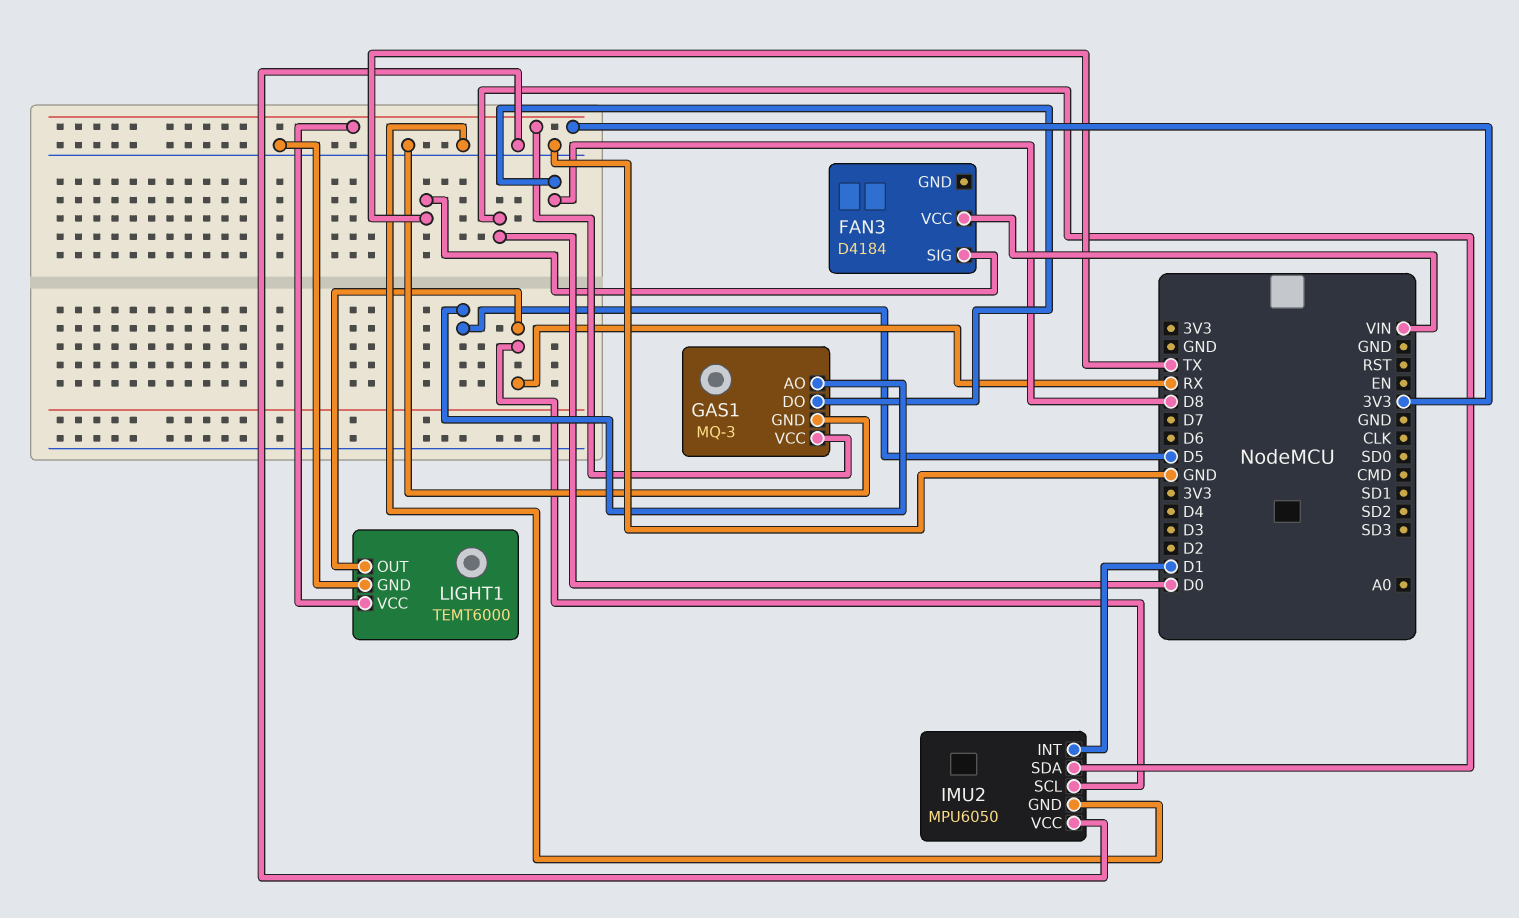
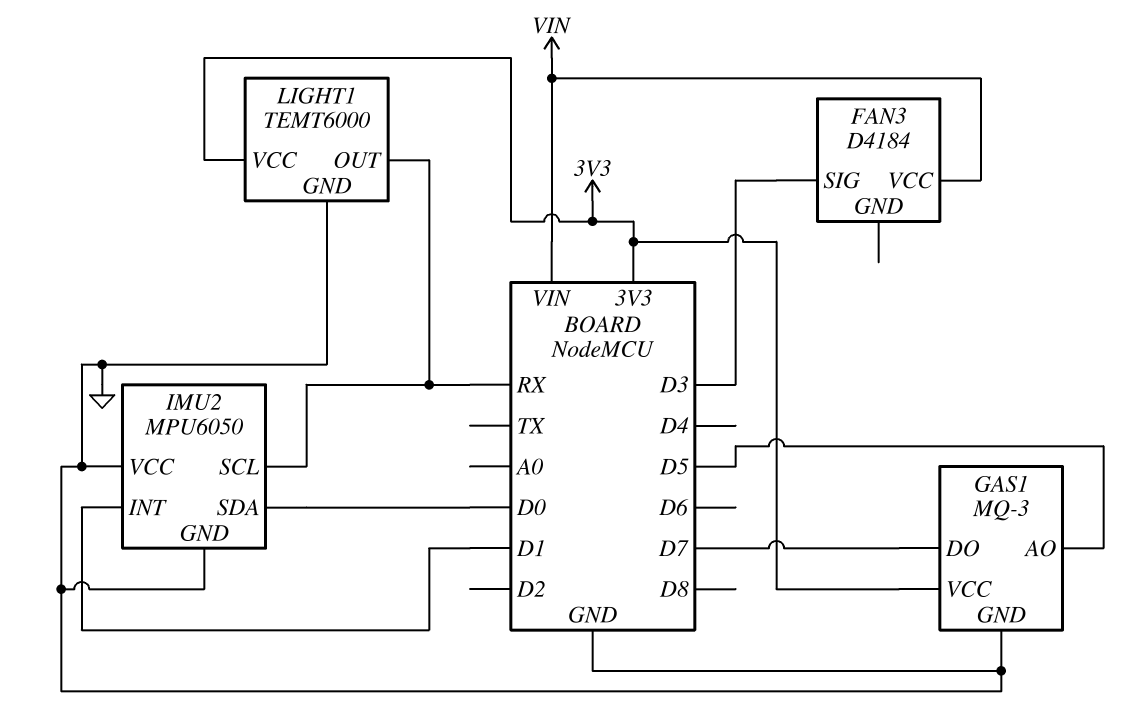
FAN3 pin SIG: TX -> D3
GAS1 pin DO: D8 -> D7

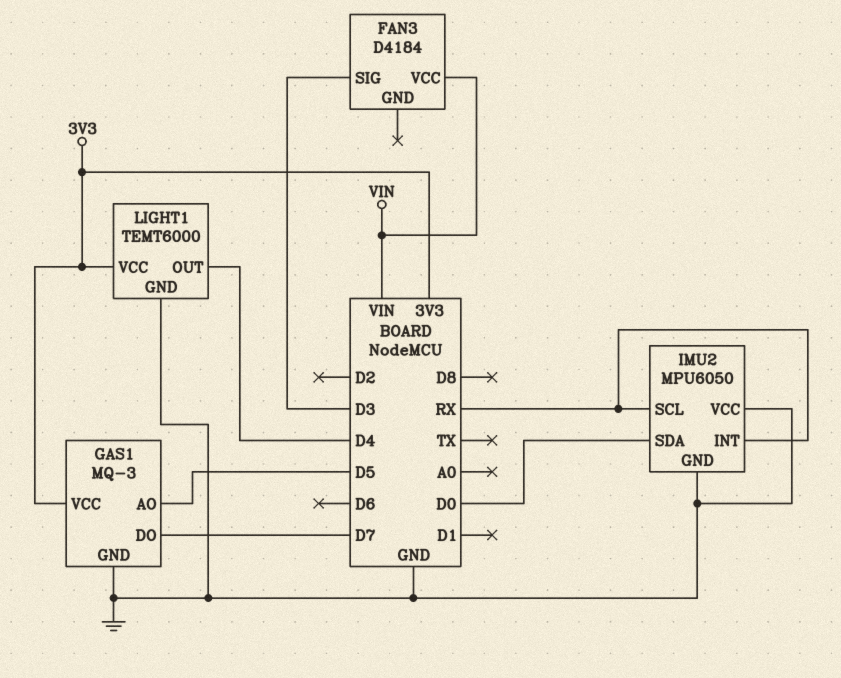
IMU2 pin INT: D1 -> RX
LIGHT1 pin OUT: RX -> D4

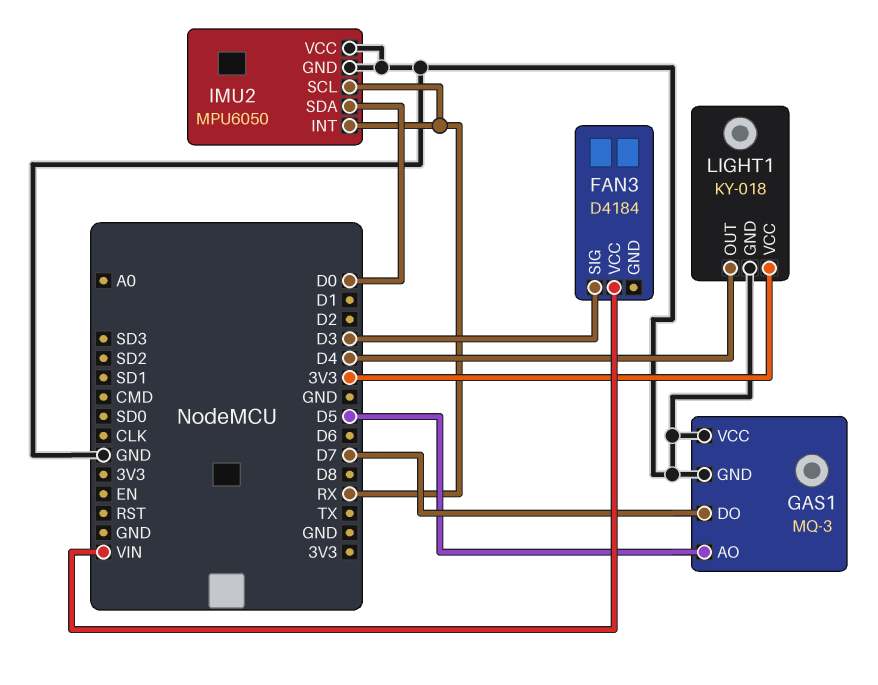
GAS1 pin VCC: 3V3 -> GND
LIGHT1: TEMT6000 -> KY-018

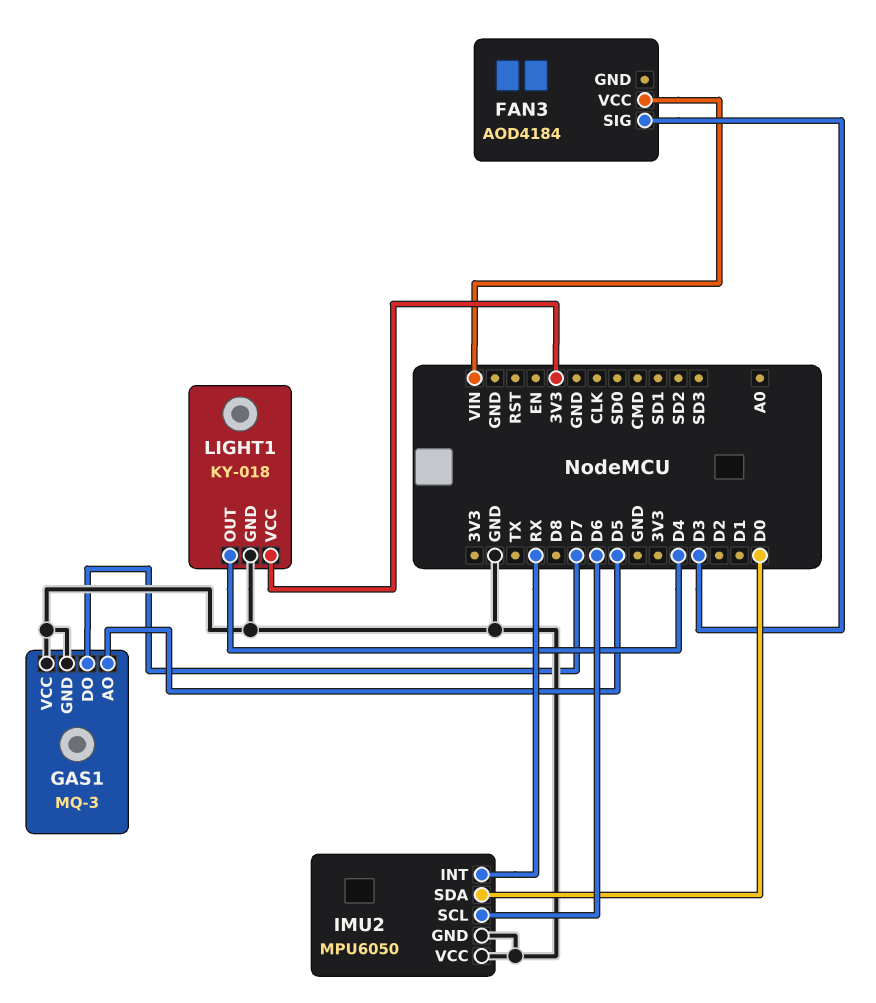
FAN3: D4184 -> AOD4184
IMU2 pin SCL: RX -> D6

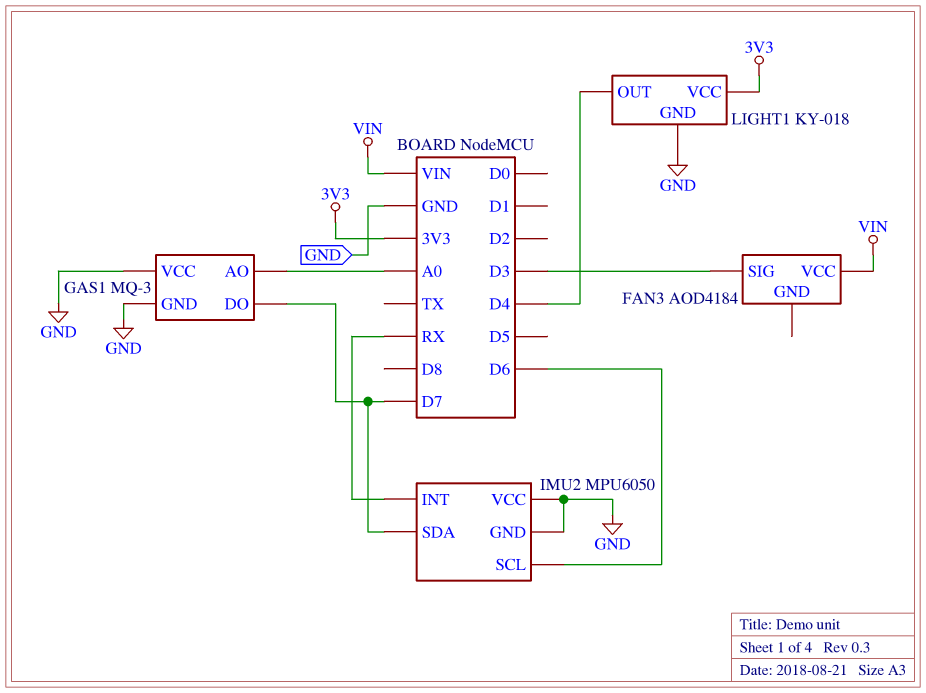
GAS1 pin AO: D5 -> A0
IMU2 pin SDA: D0 -> D7

